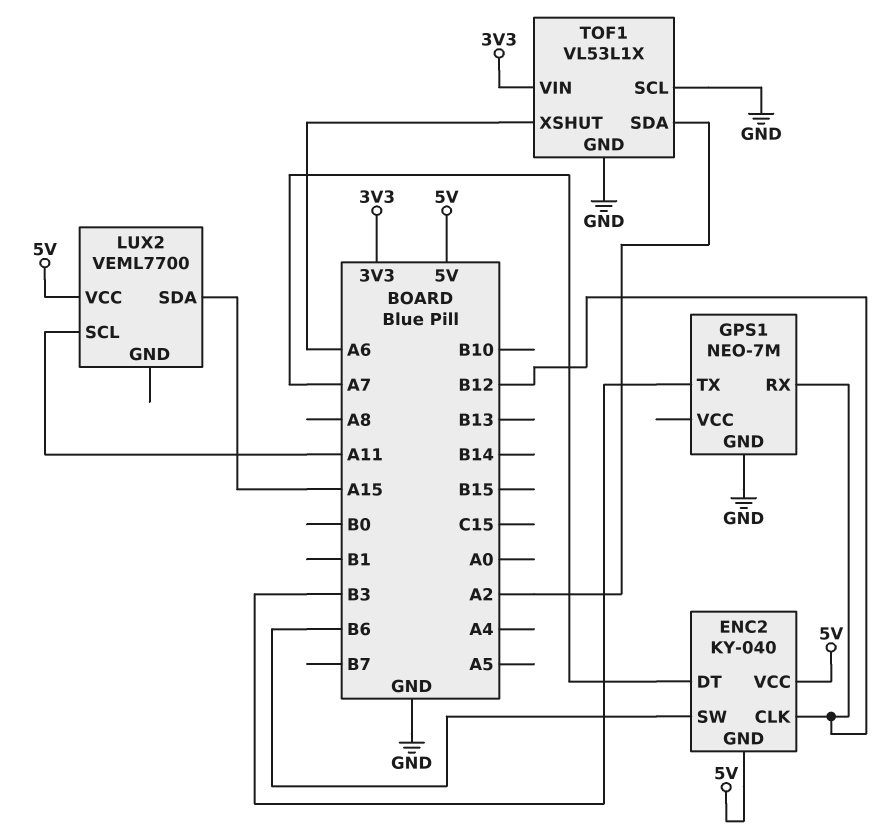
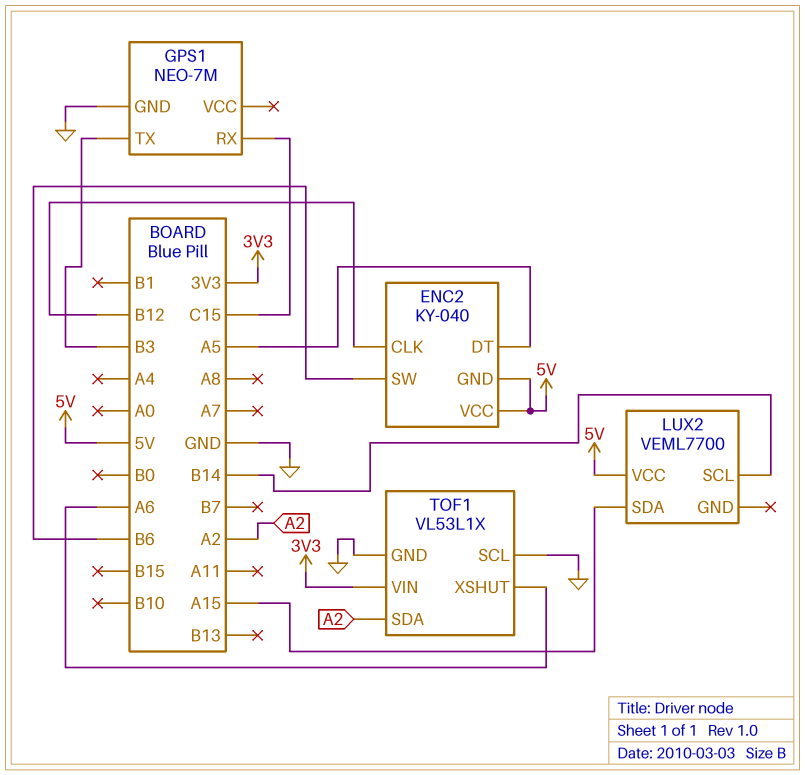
ENC2 pin DT: A7 -> A5
GPS1 pin RX: B12 -> C15
LUX2 pin SCL: A11 -> B14

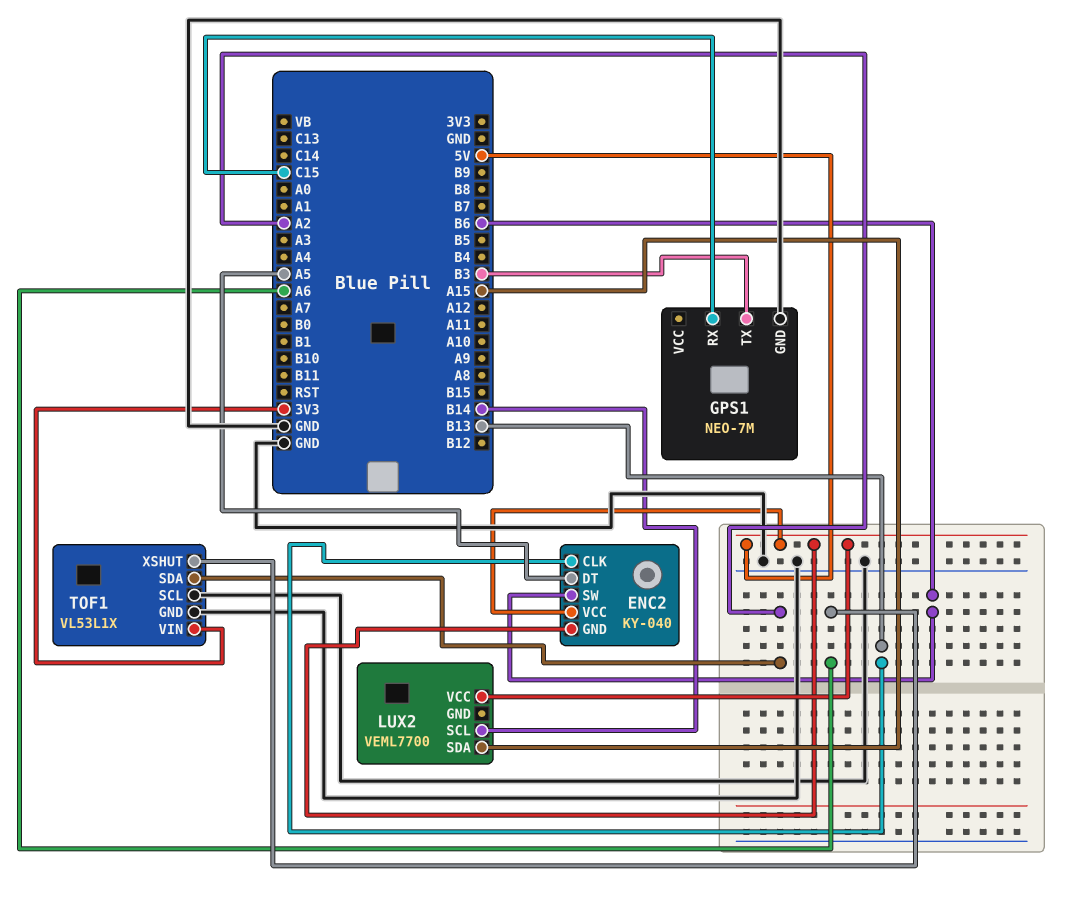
ENC2 pin CLK: B12 -> B13

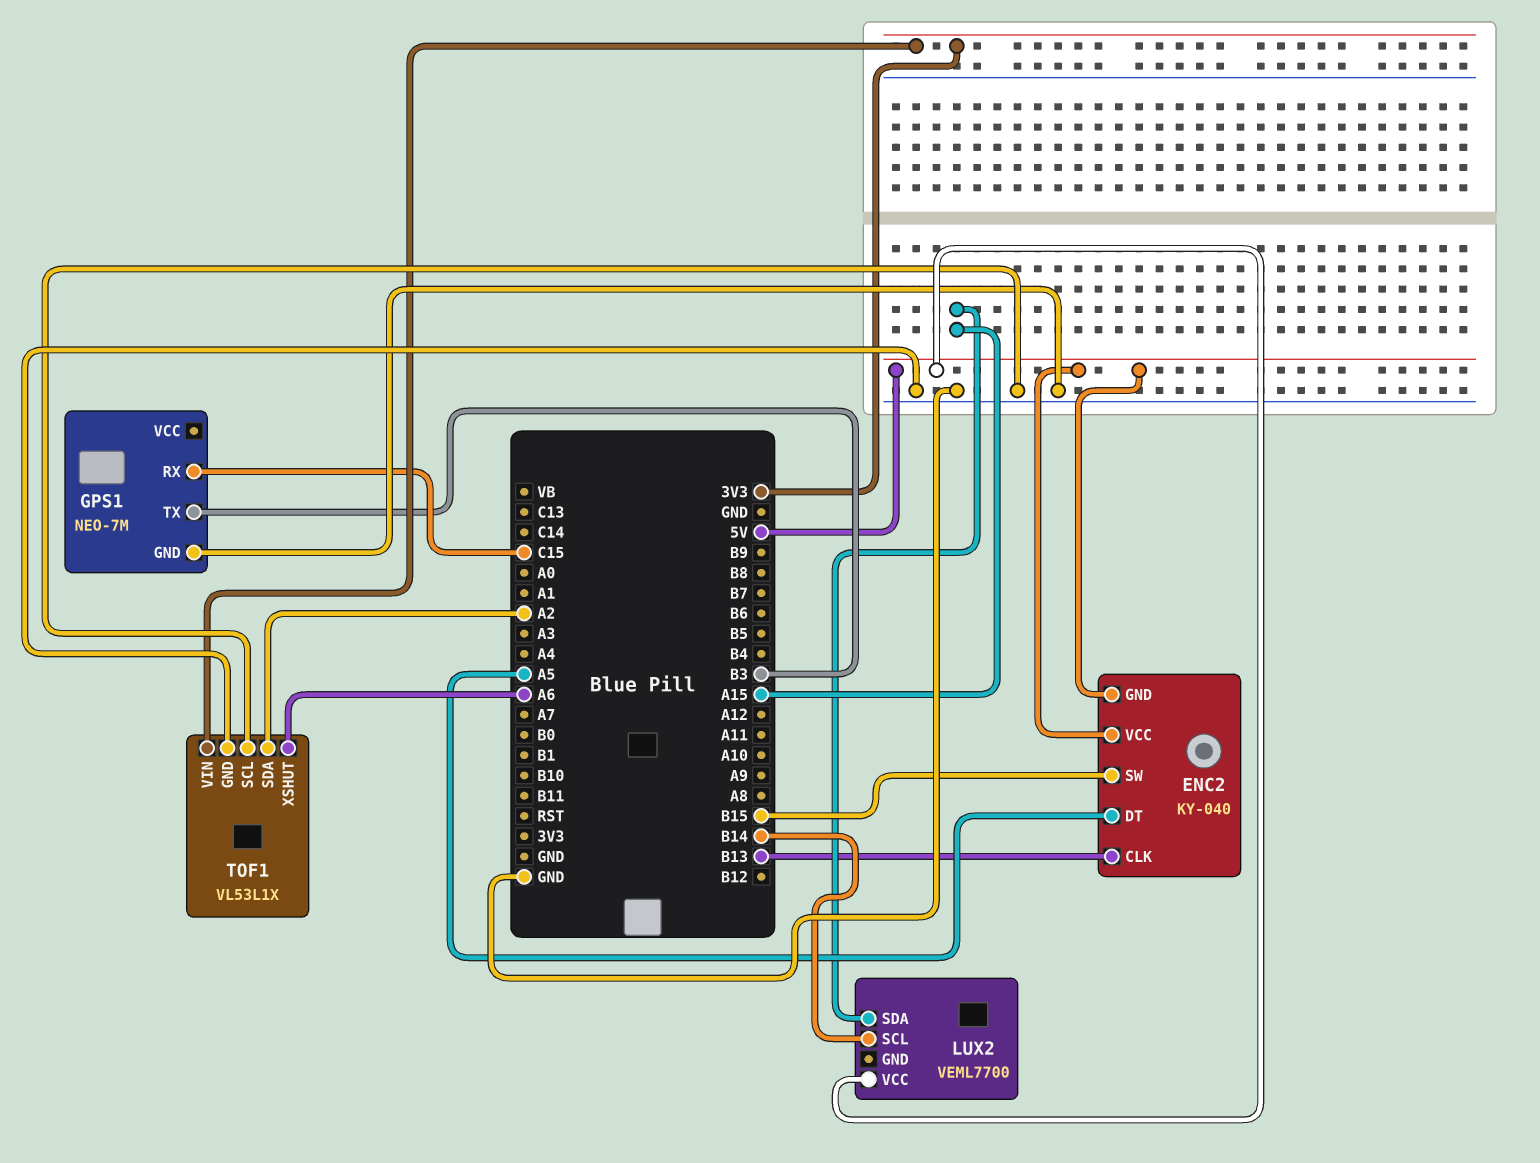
ENC2 pin SW: B6 -> B15

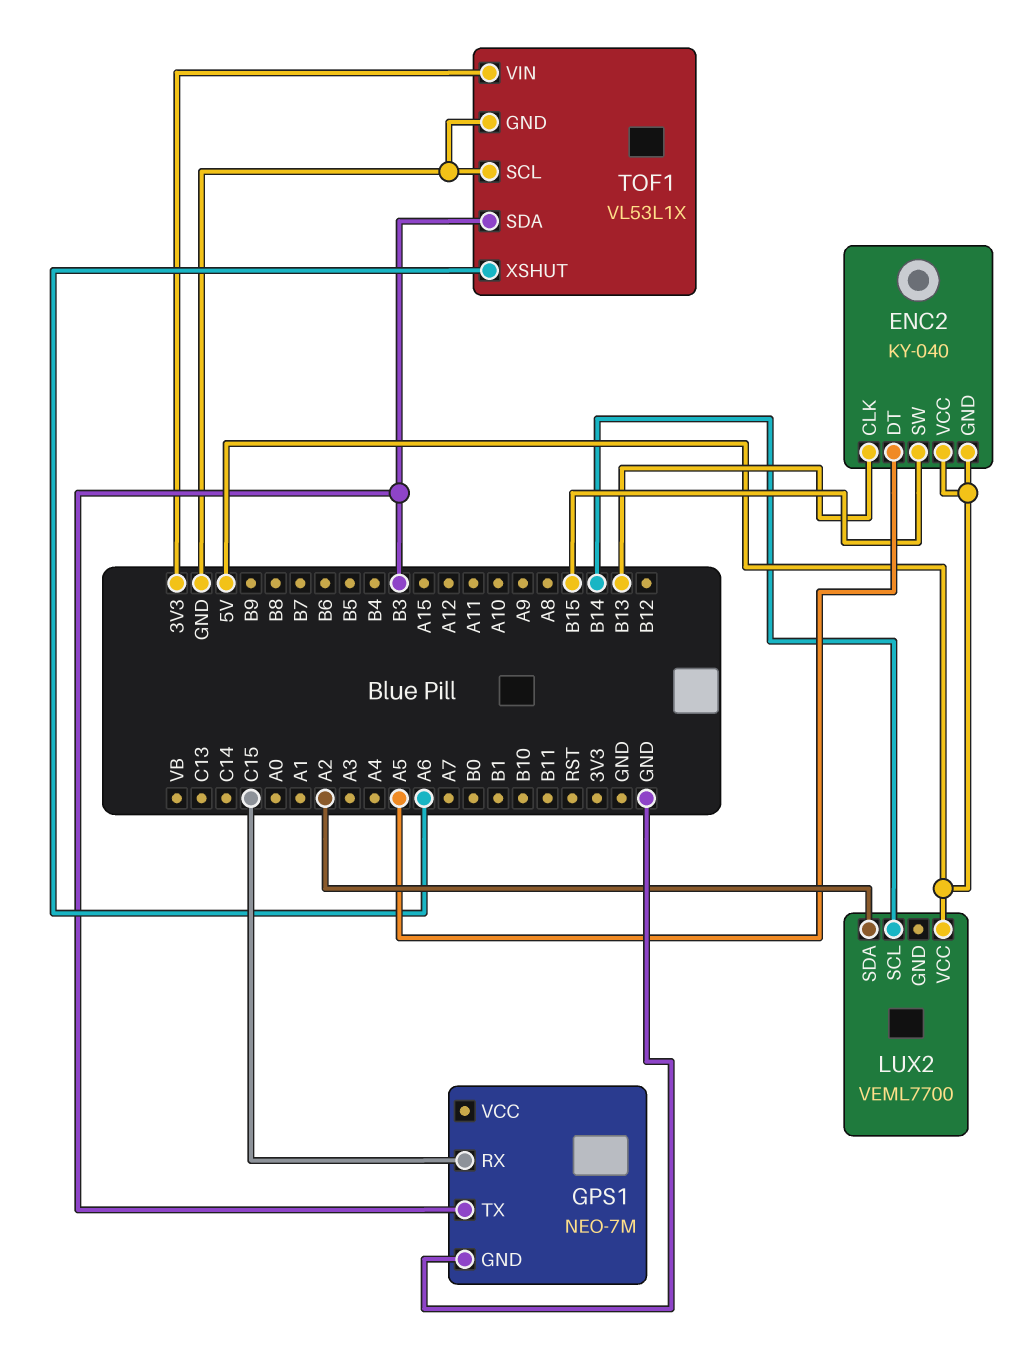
LUX2 pin SDA: A15 -> A2
TOF1 pin SDA: A2 -> B3

